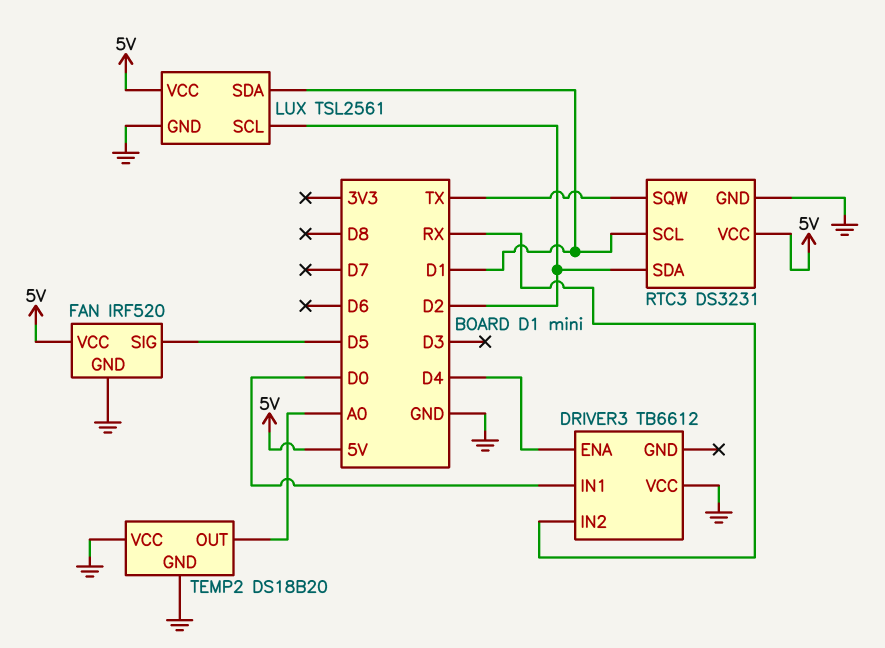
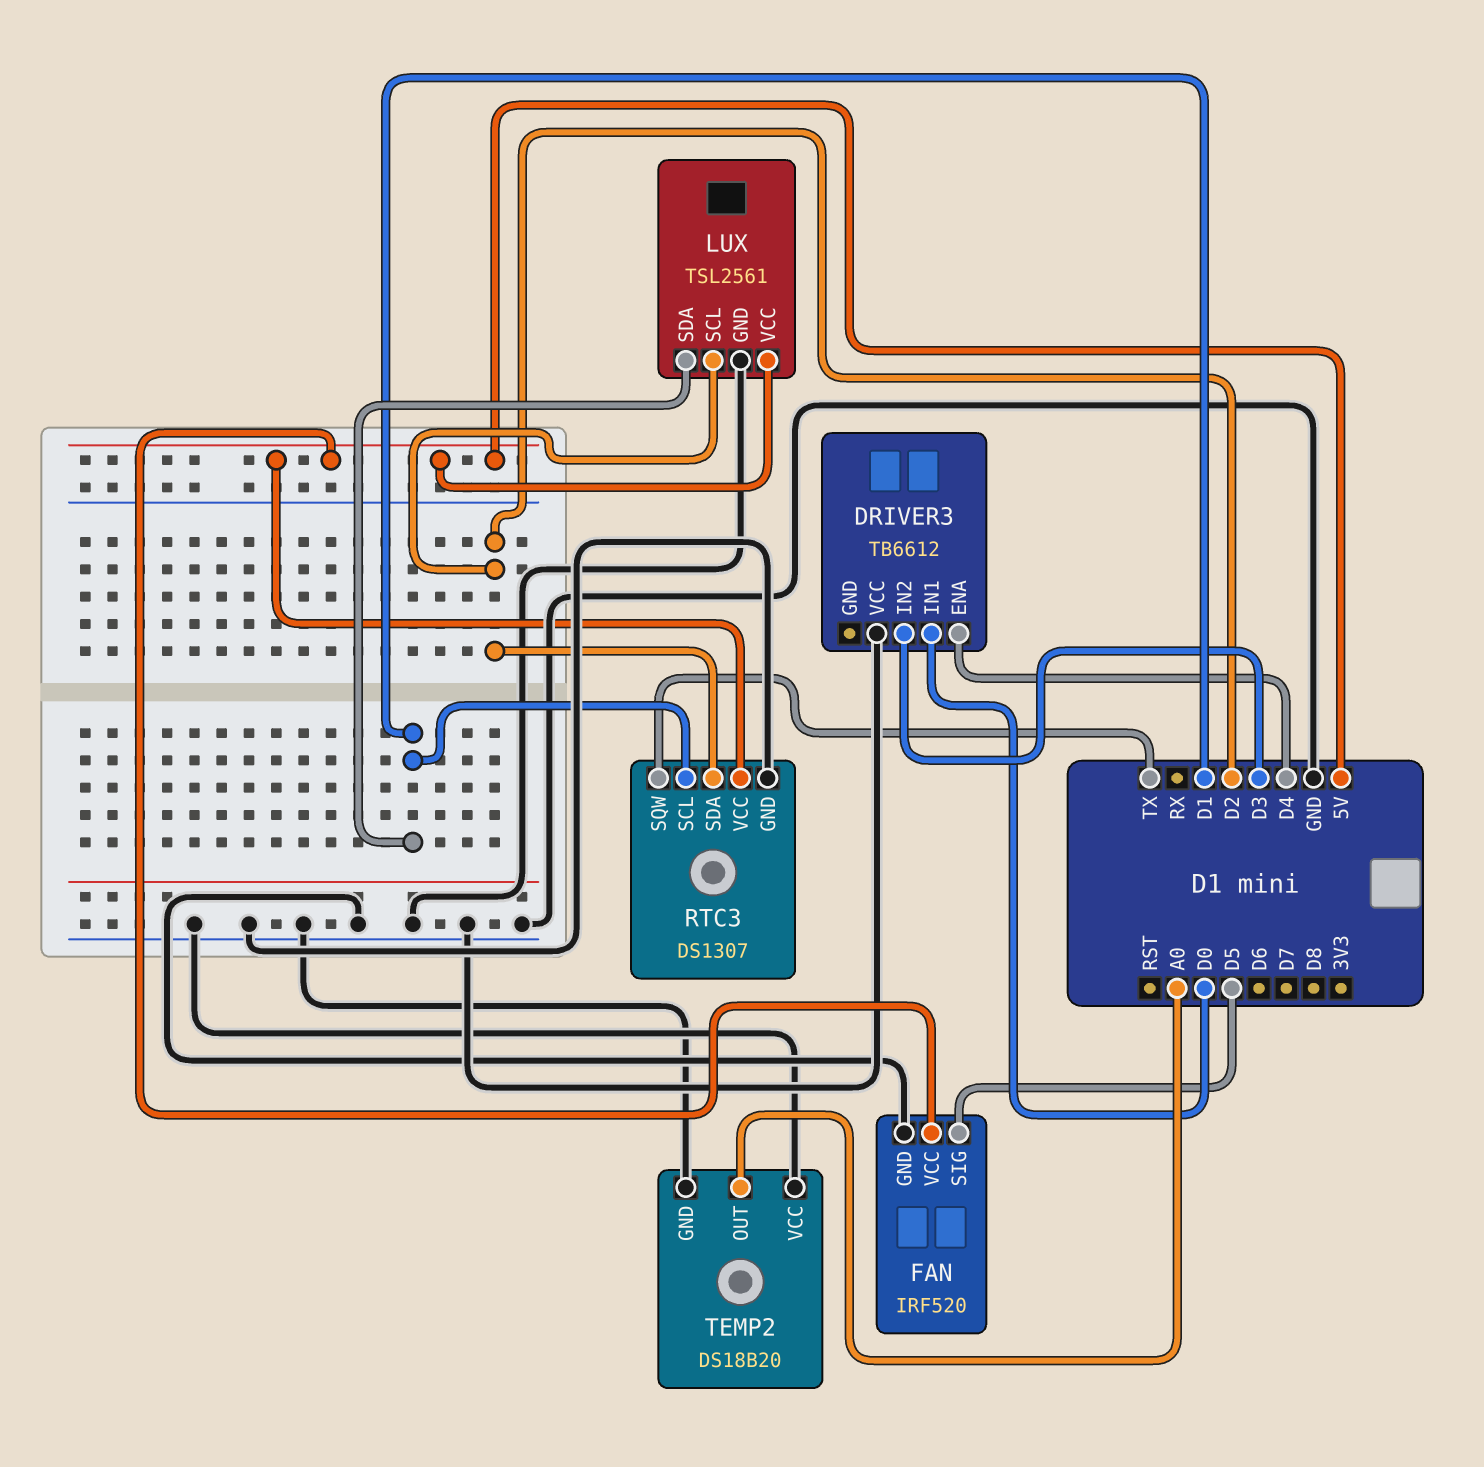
DRIVER3 pin IN2: RX -> D3
RTC3: DS3231 -> DS1307

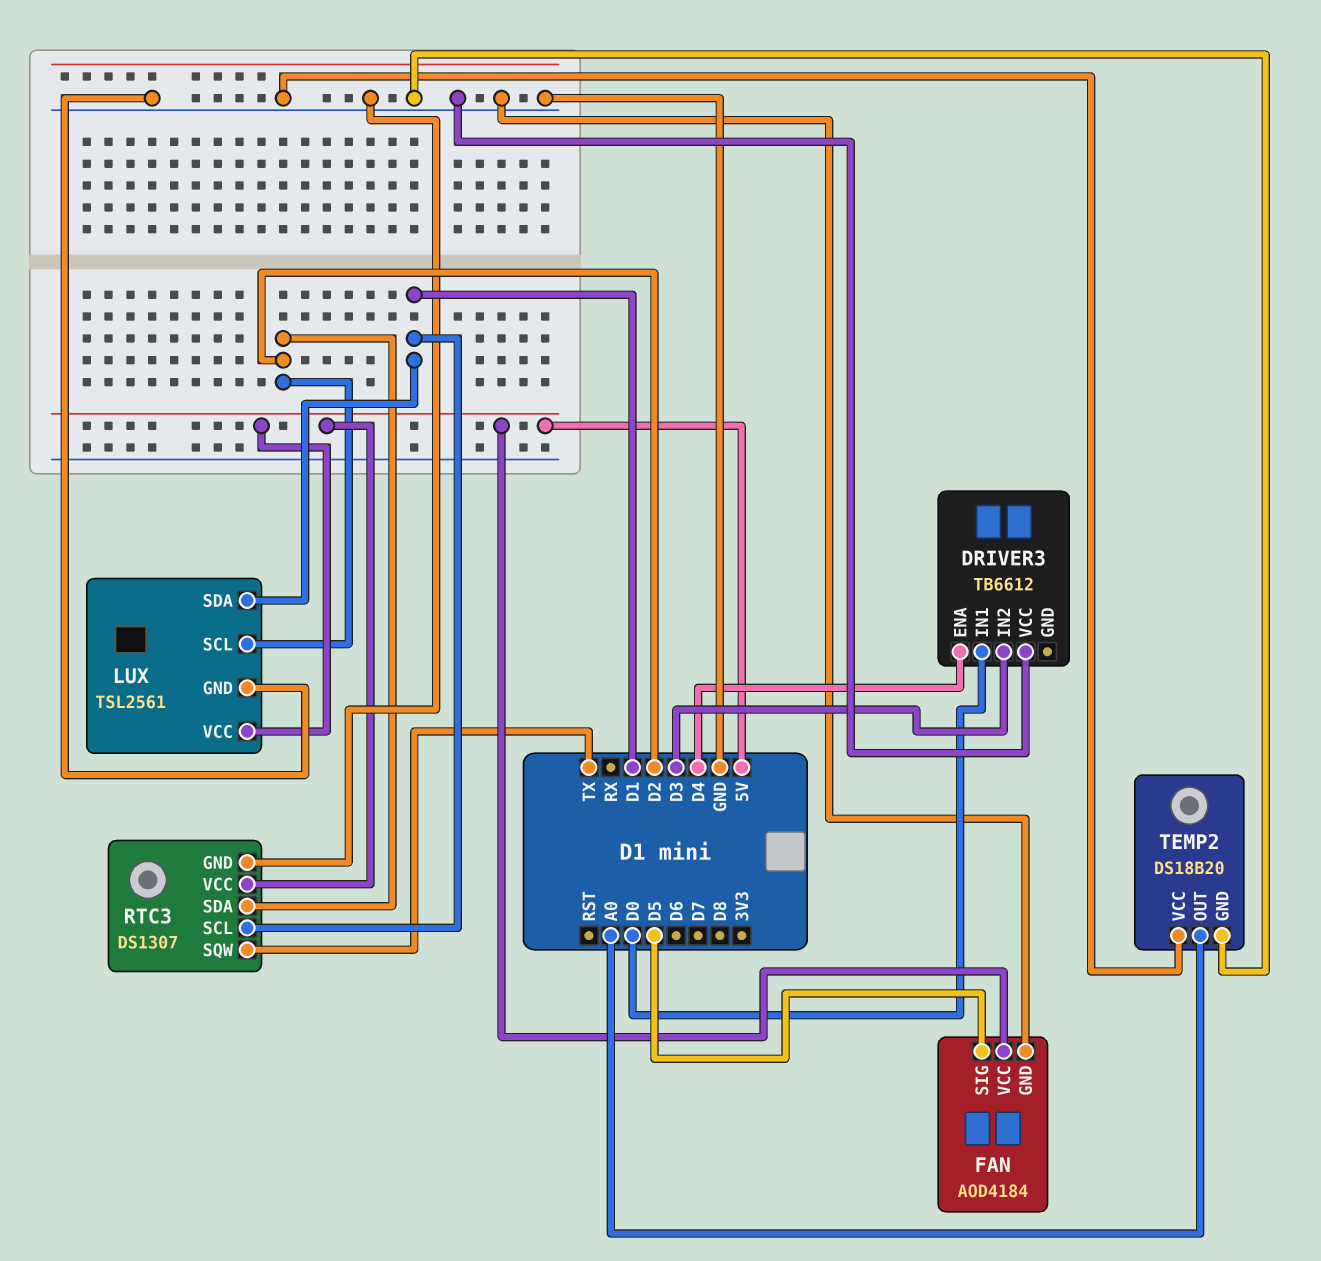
FAN: IRF520 -> AOD4184

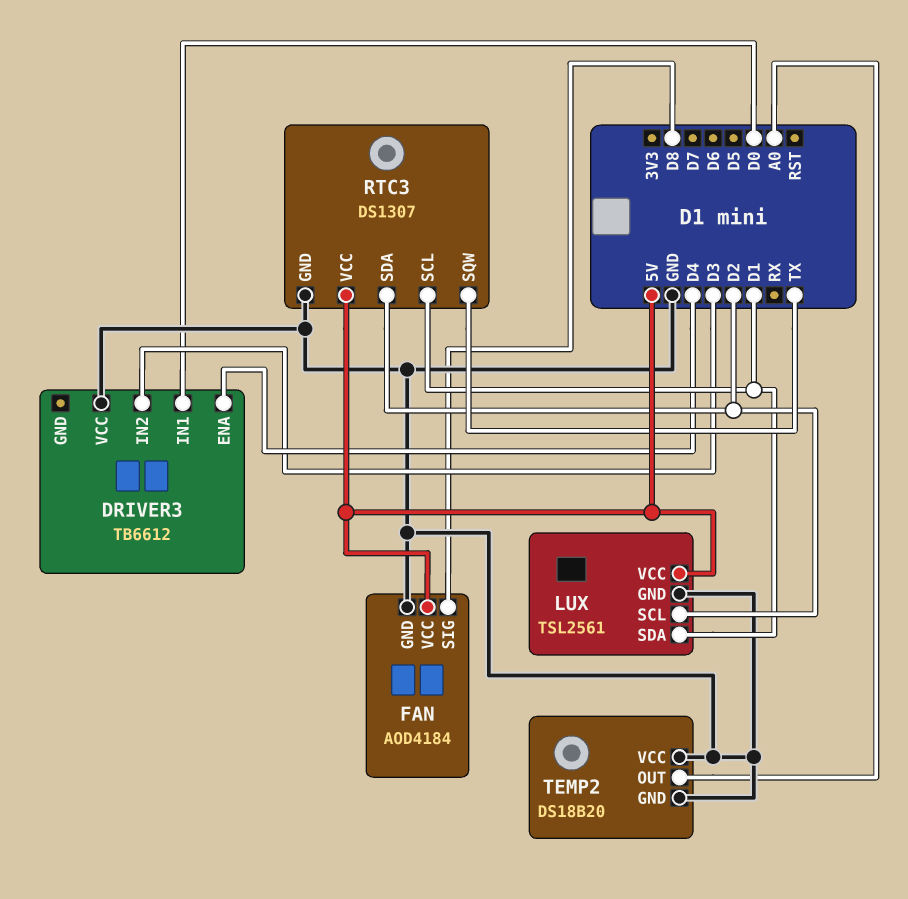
FAN pin SIG: D5 -> D8

